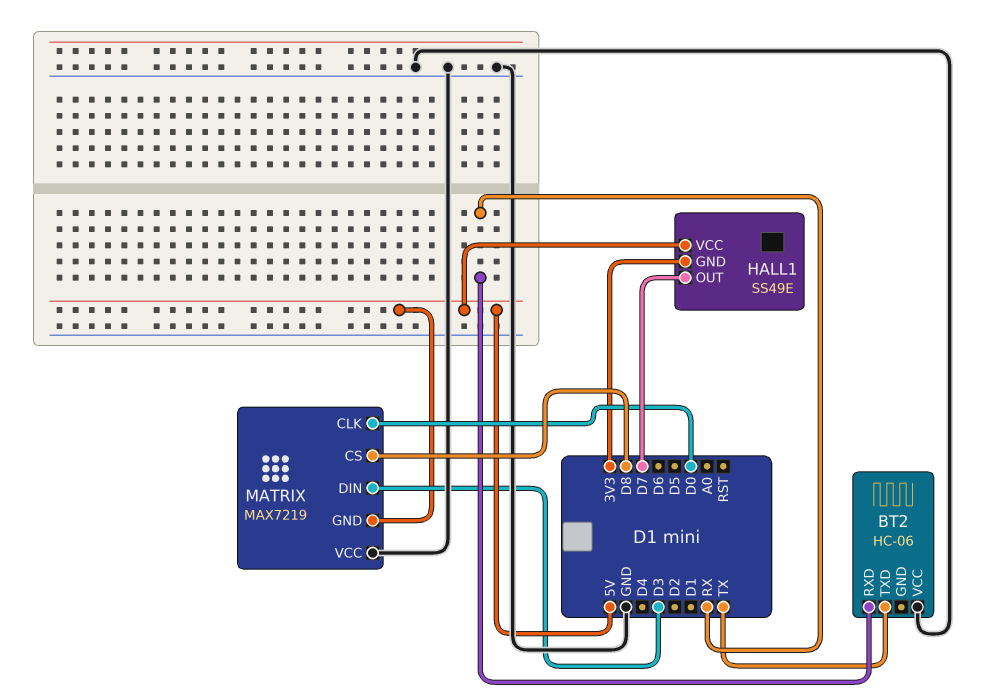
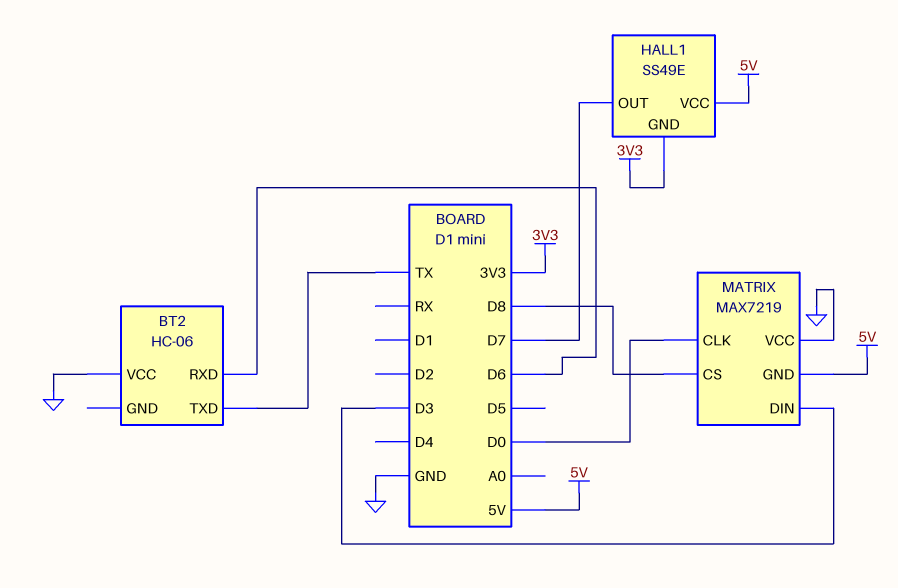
BT2 pin RXD: RX -> D6

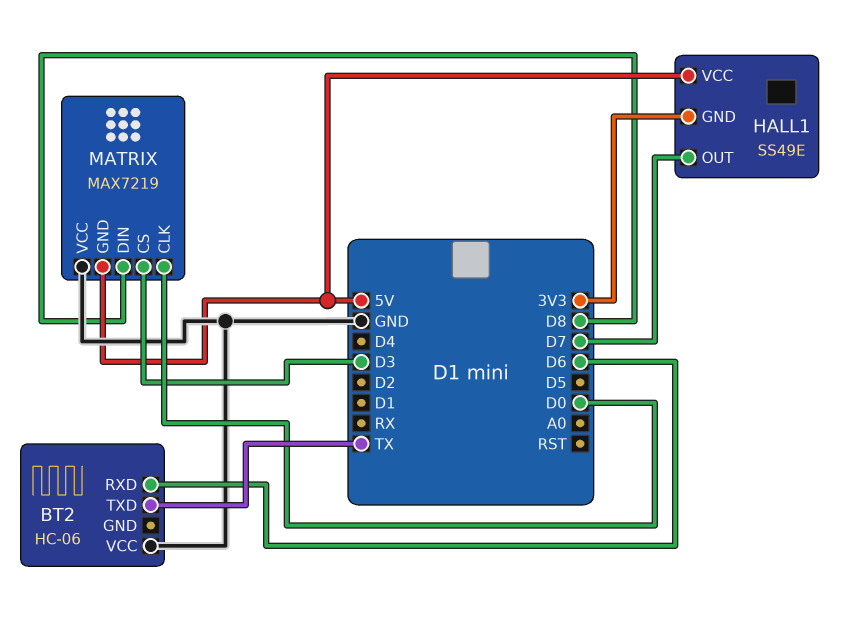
MATRIX pin CS: D8 -> D3
MATRIX pin DIN: D3 -> D8

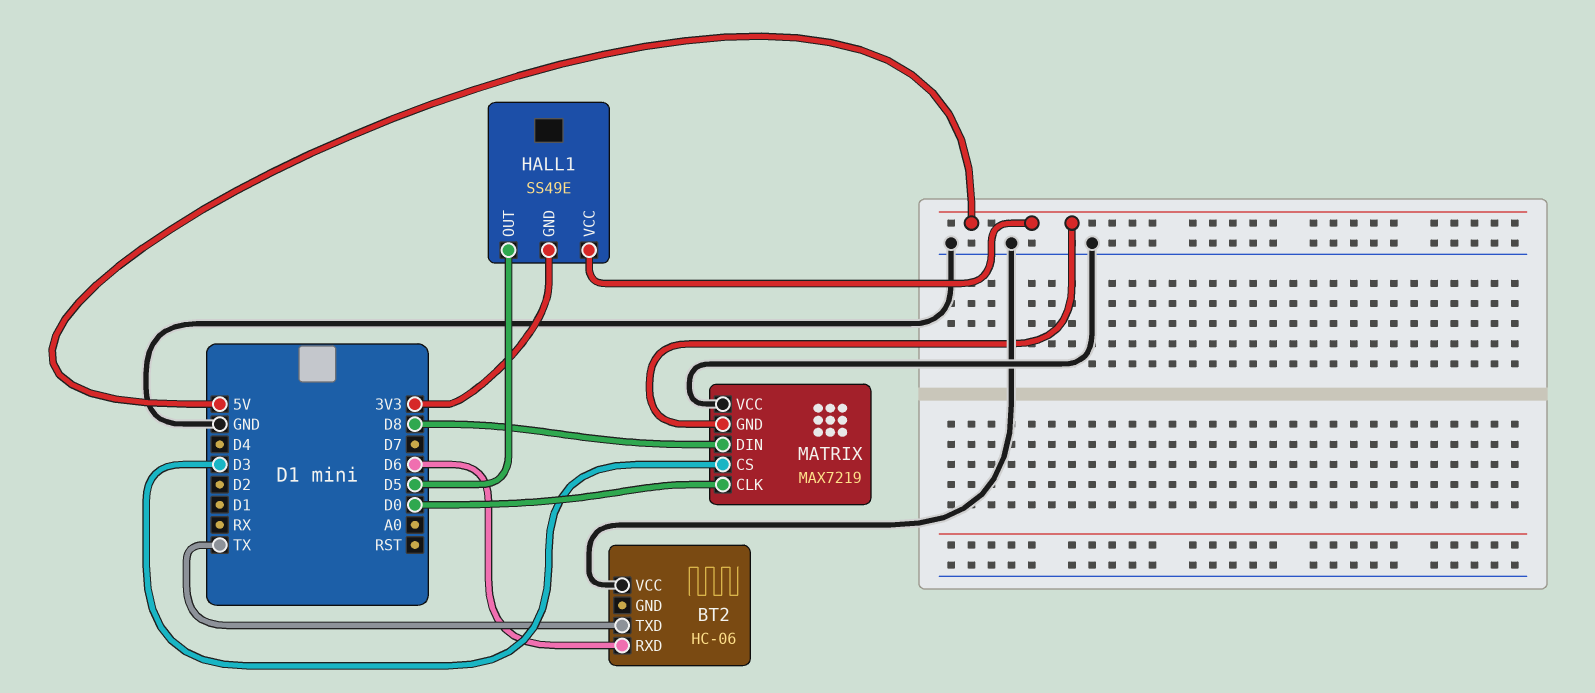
HALL1 pin OUT: D7 -> D5

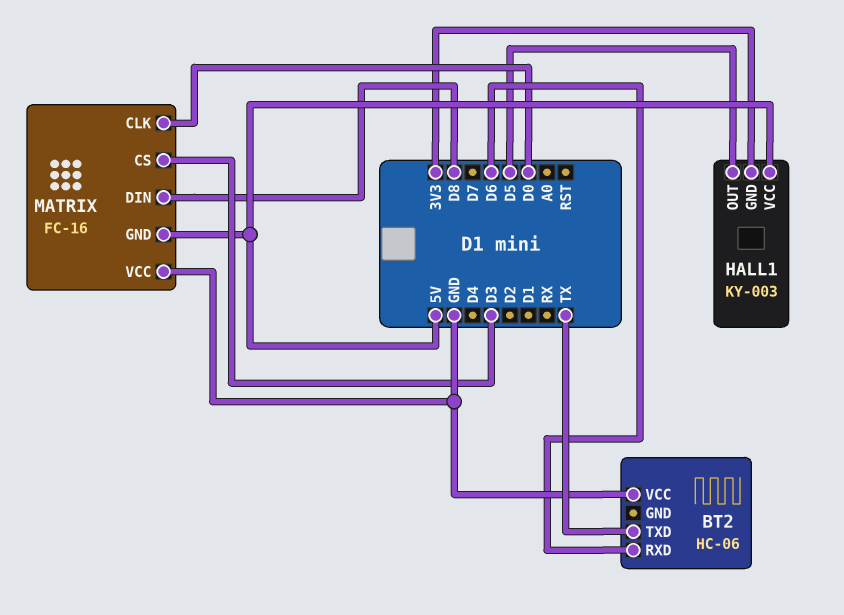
HALL1: SS49E -> KY-003
MATRIX: MAX7219 -> FC-16

